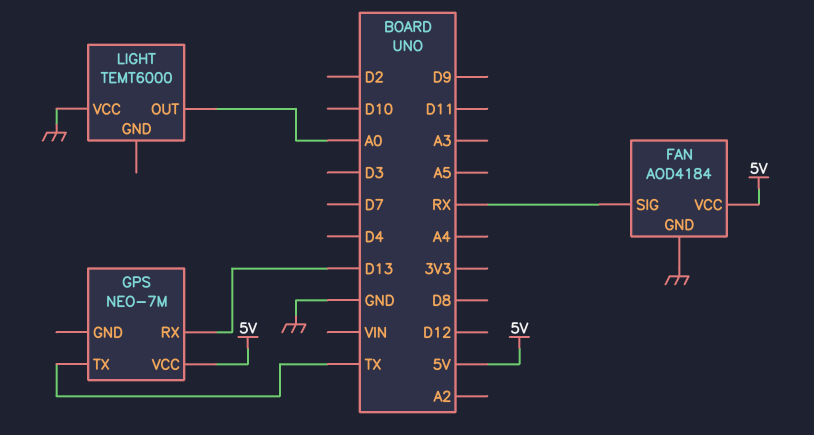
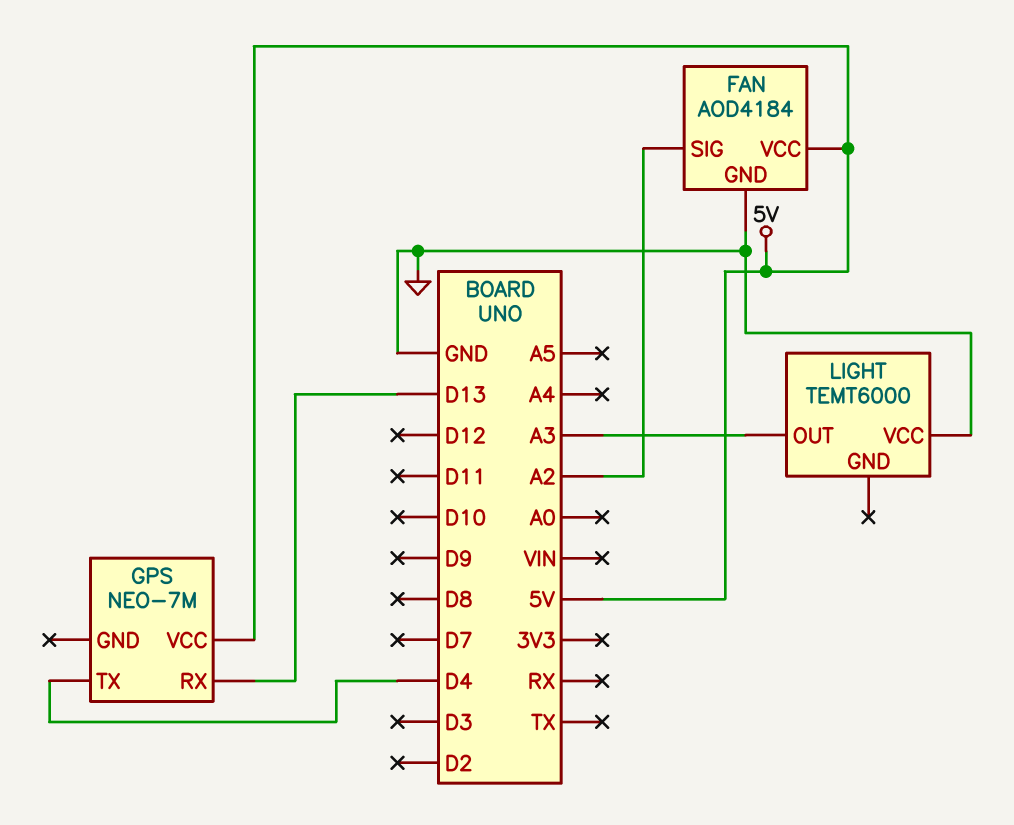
FAN pin SIG: RX -> A2
GPS pin TX: TX -> D4
LIGHT pin OUT: A0 -> A3

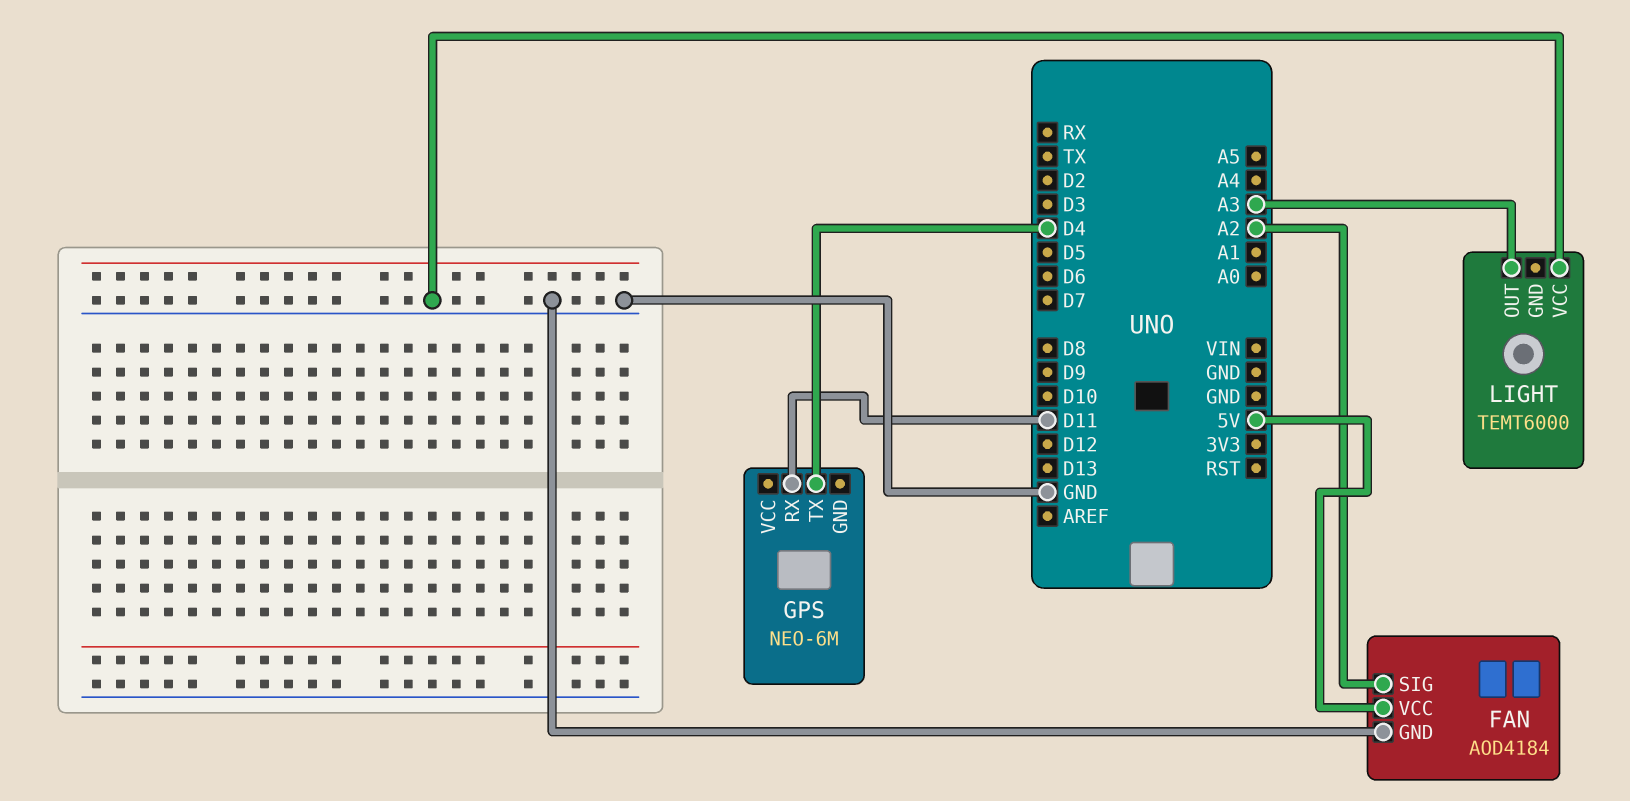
GPS: NEO-7M -> NEO-6M
GPS pin RX: D13 -> D11
GPS pin VCC: 5V -> none

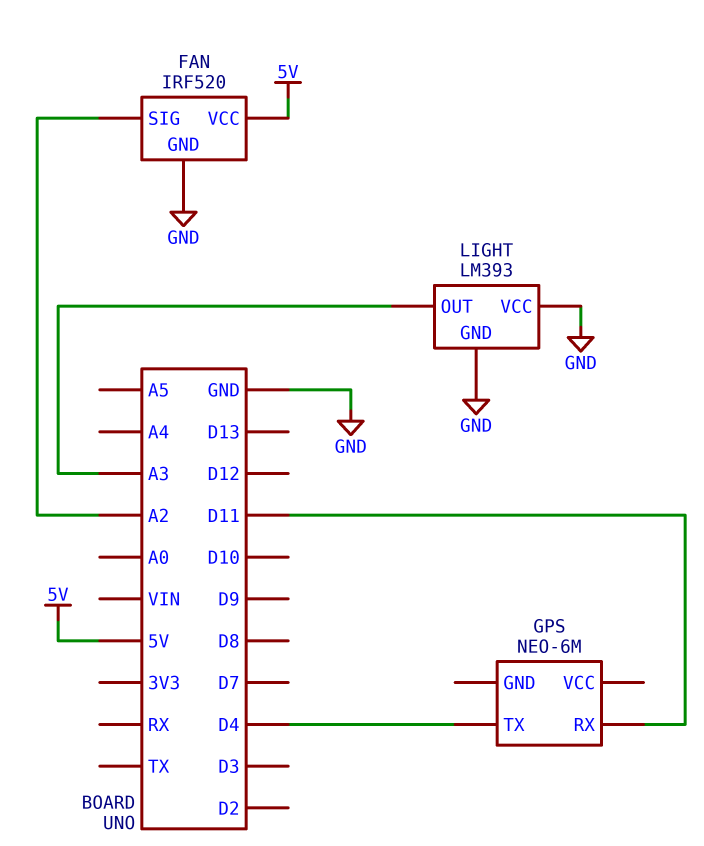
FAN: AOD4184 -> IRF520
LIGHT: TEMT6000 -> LM393
LIGHT pin GND: none -> GND

